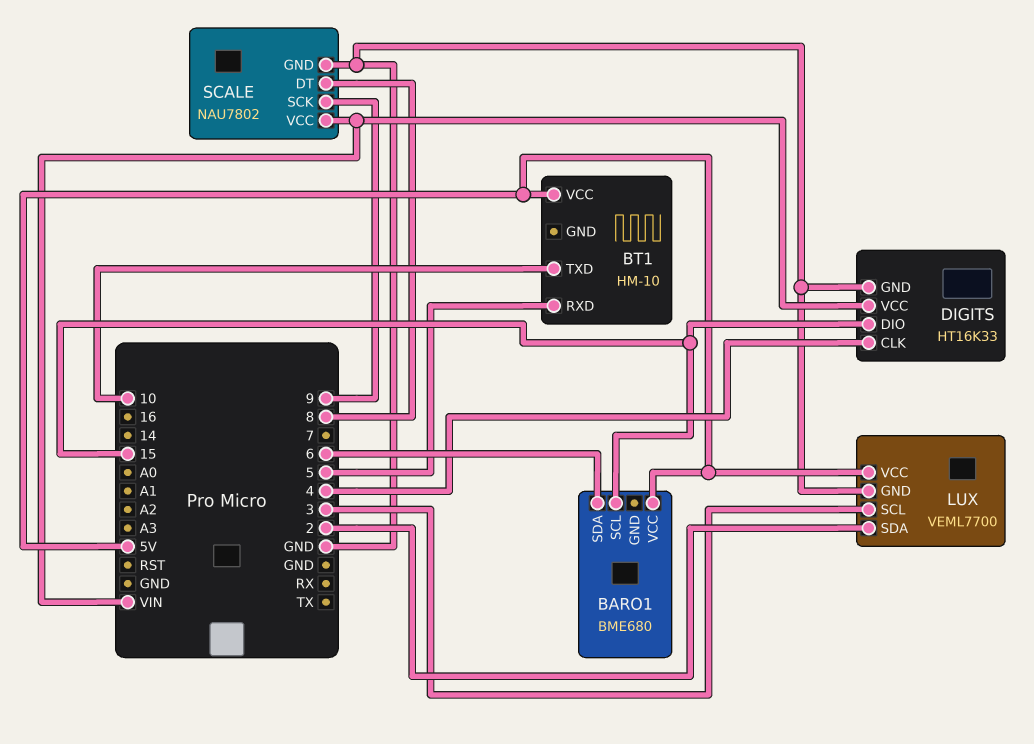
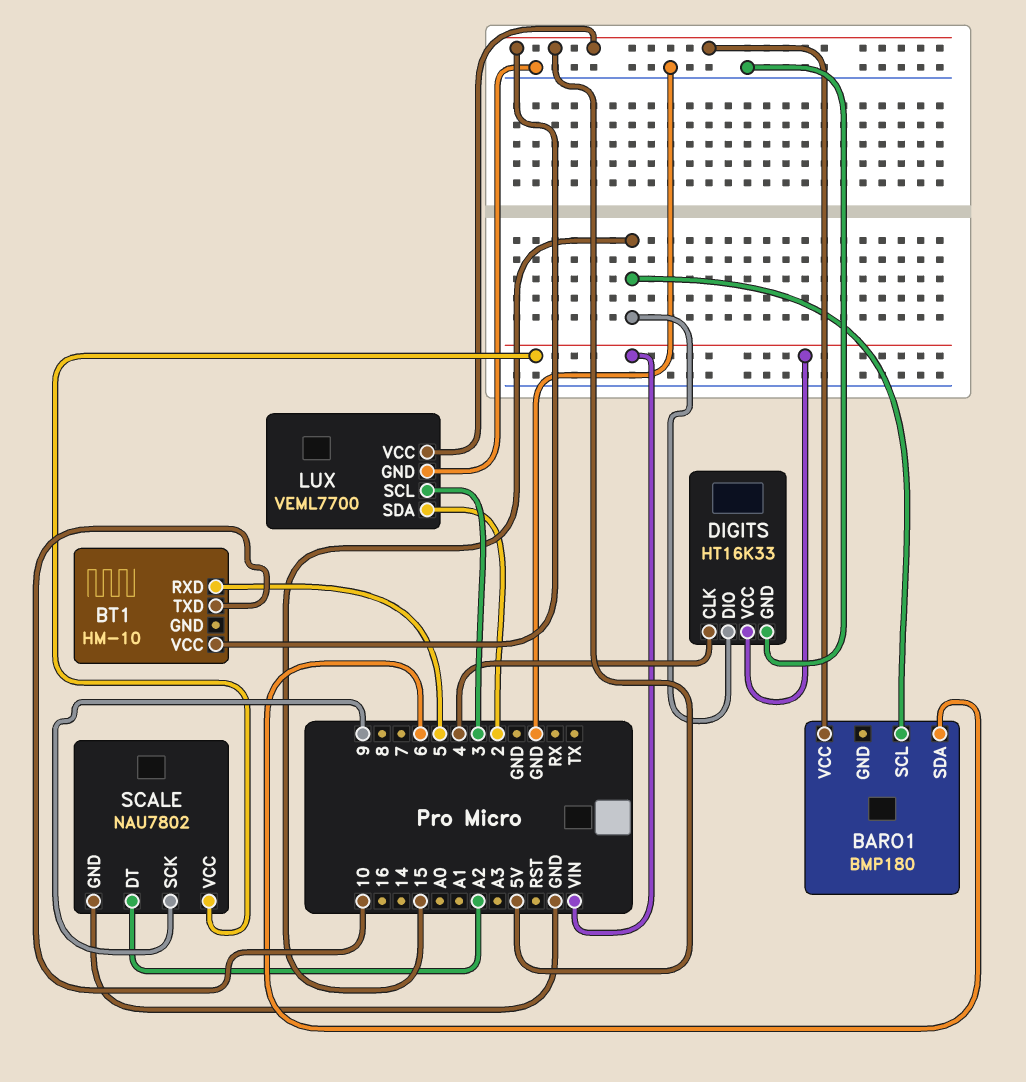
BARO1: BME680 -> BMP180
SCALE pin DT: 8 -> A2

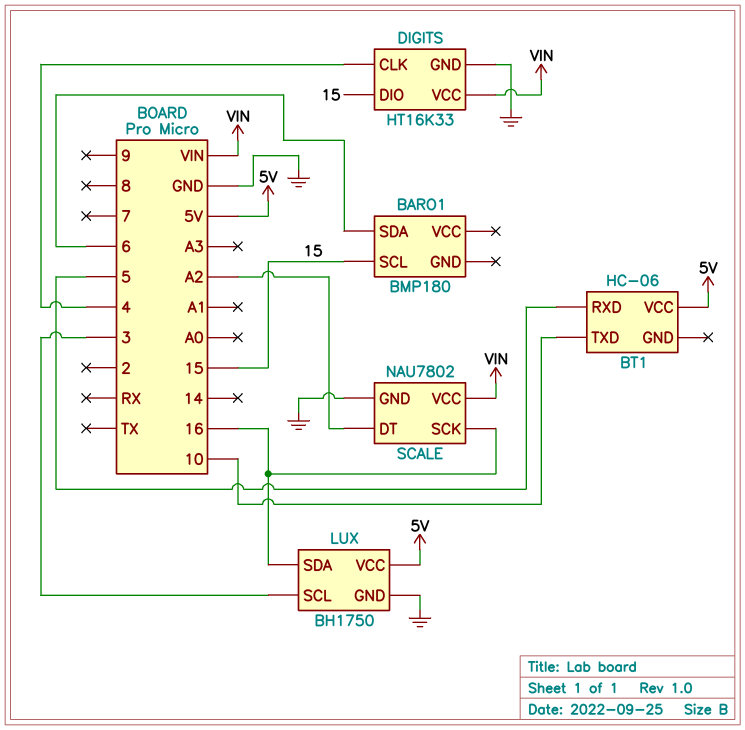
BARO1 pin VCC: 5V -> none
BT1: HM-10 -> HC-06
LUX: VEML7700 -> BH1750
LUX pin SDA: 2 -> 16
SCALE pin SCK: 9 -> 16

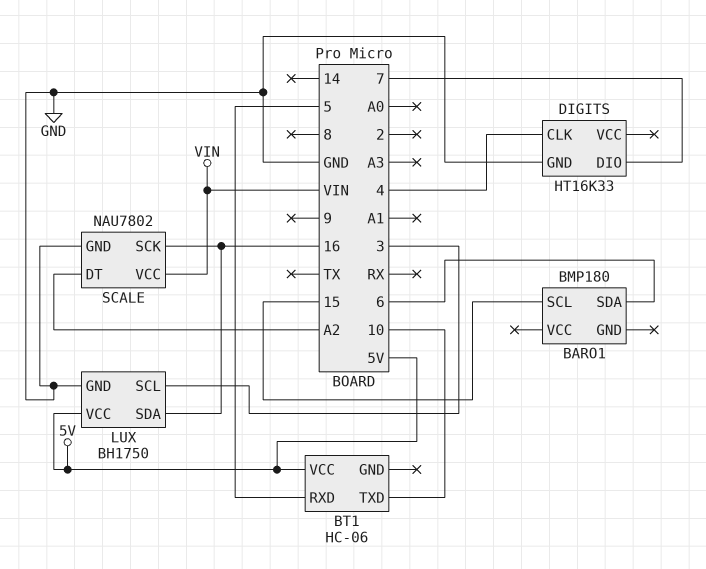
DIGITS pin DIO: 15 -> 7
DIGITS pin VCC: VIN -> none

